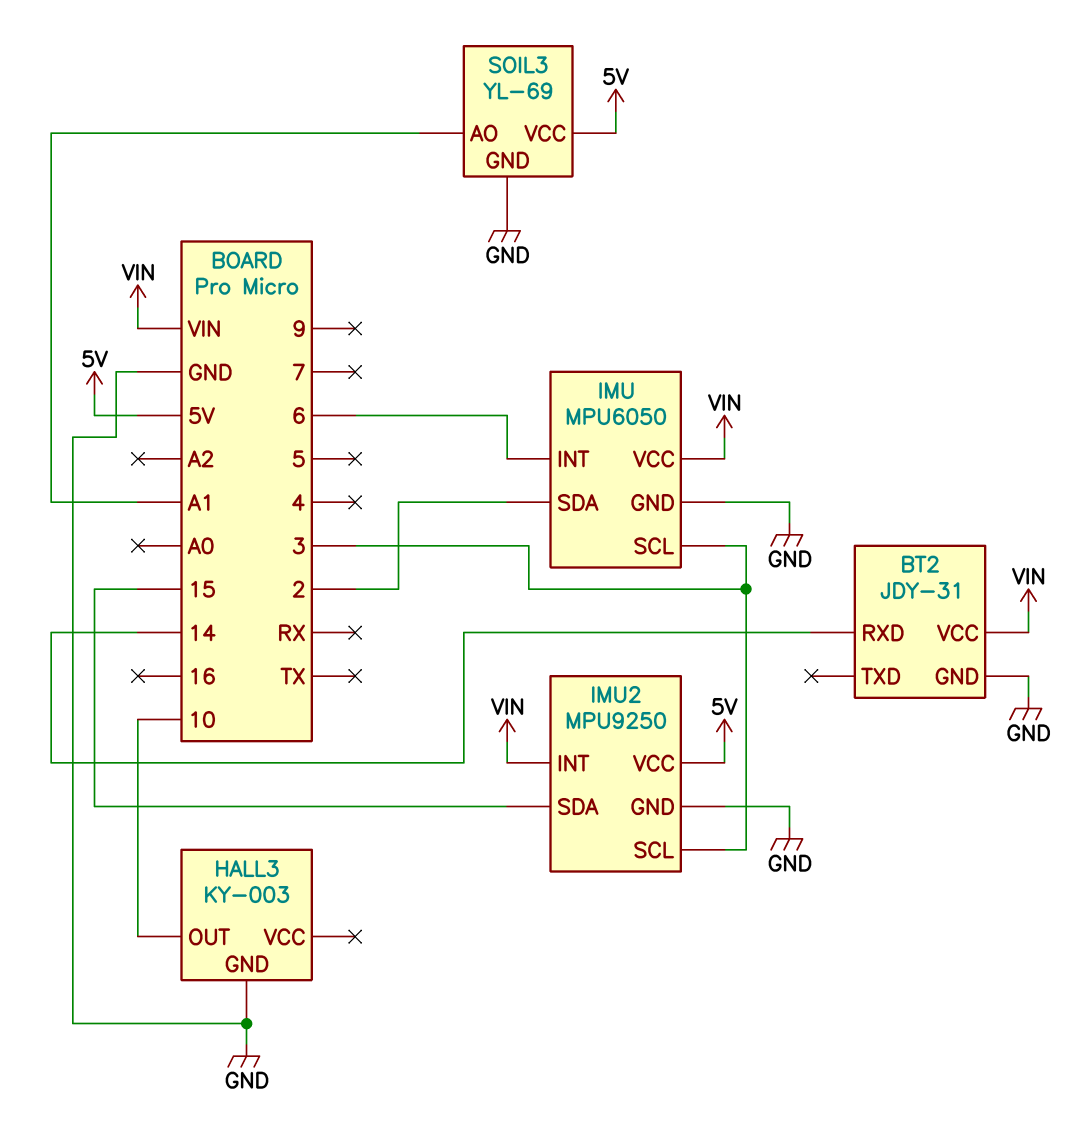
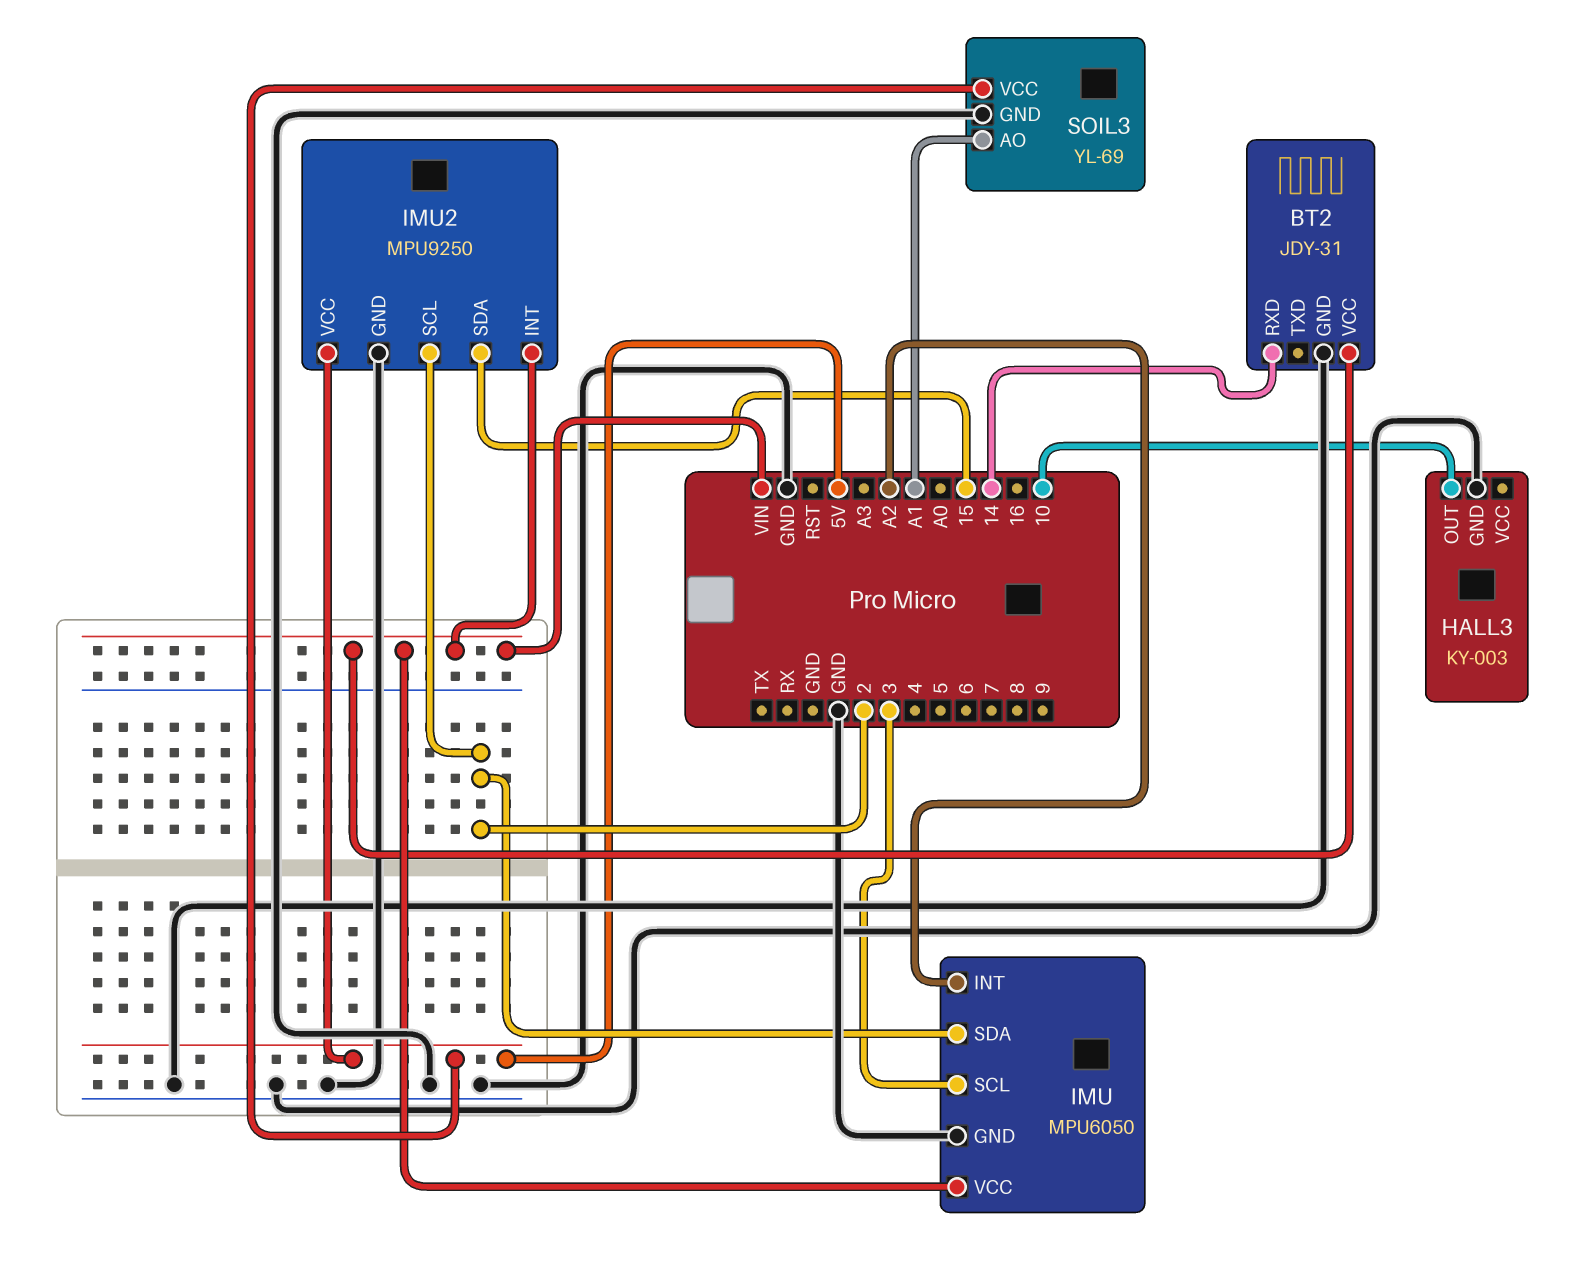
IMU pin INT: 6 -> A2
IMU2 pin SCL: 3 -> 2

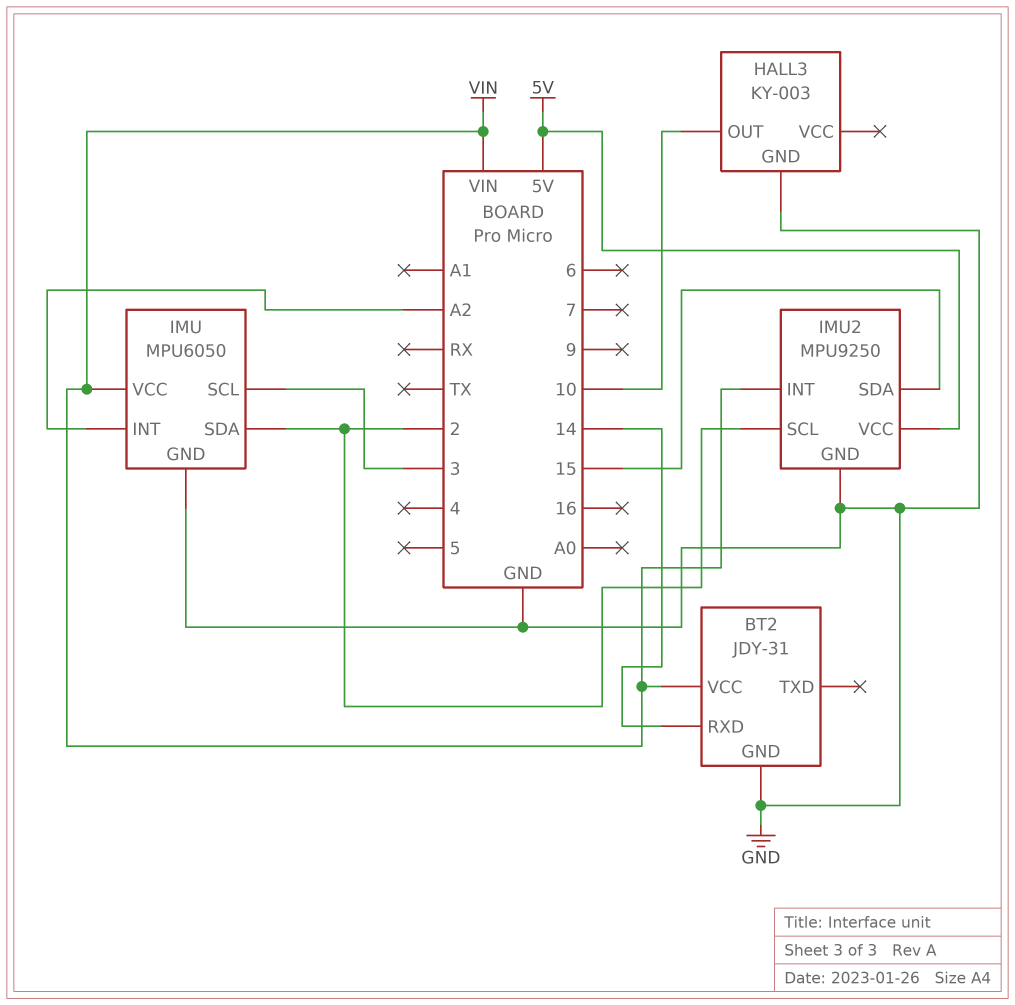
SOIL3: YL-69 -> none
SOIL3 pin AO: A1 -> none
SOIL3 pin GND: GND -> none
SOIL3 pin VCC: 5V -> none

